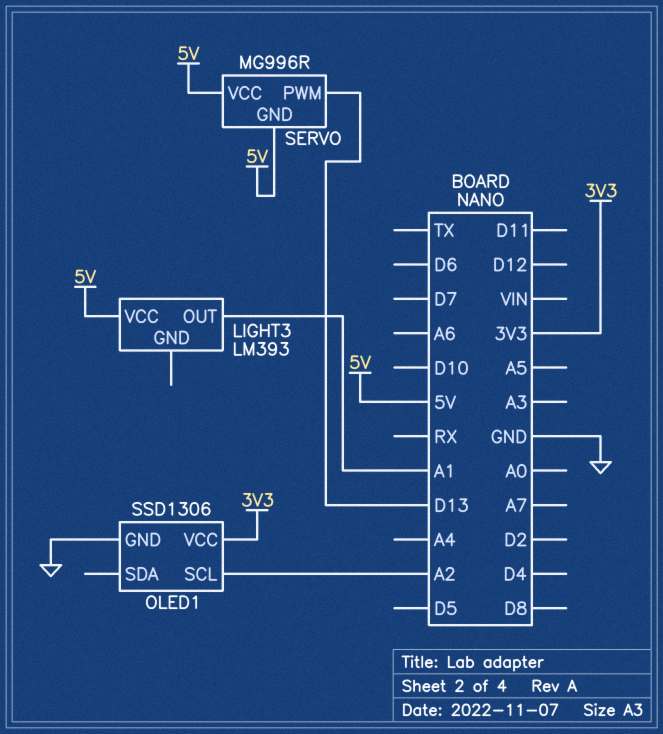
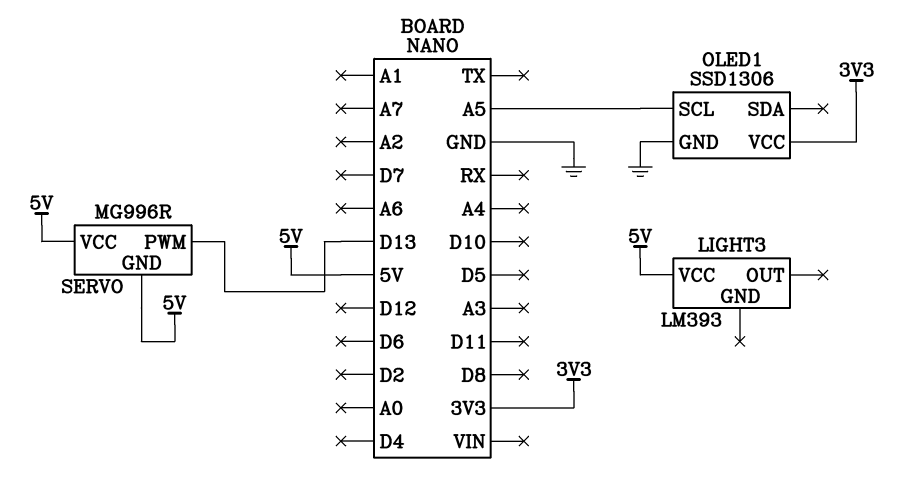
LIGHT3 pin OUT: A1 -> none
OLED1 pin SCL: A2 -> A5

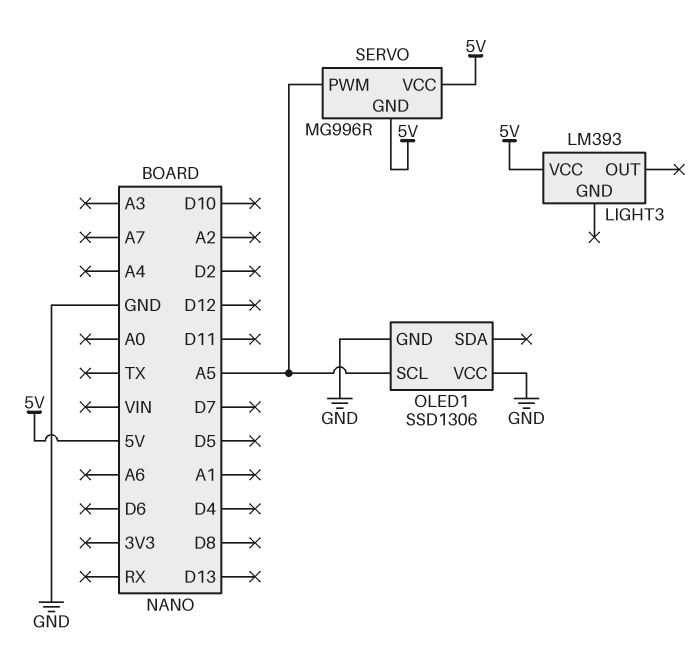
OLED1 pin VCC: 3V3 -> GND
SERVO pin PWM: D13 -> A5

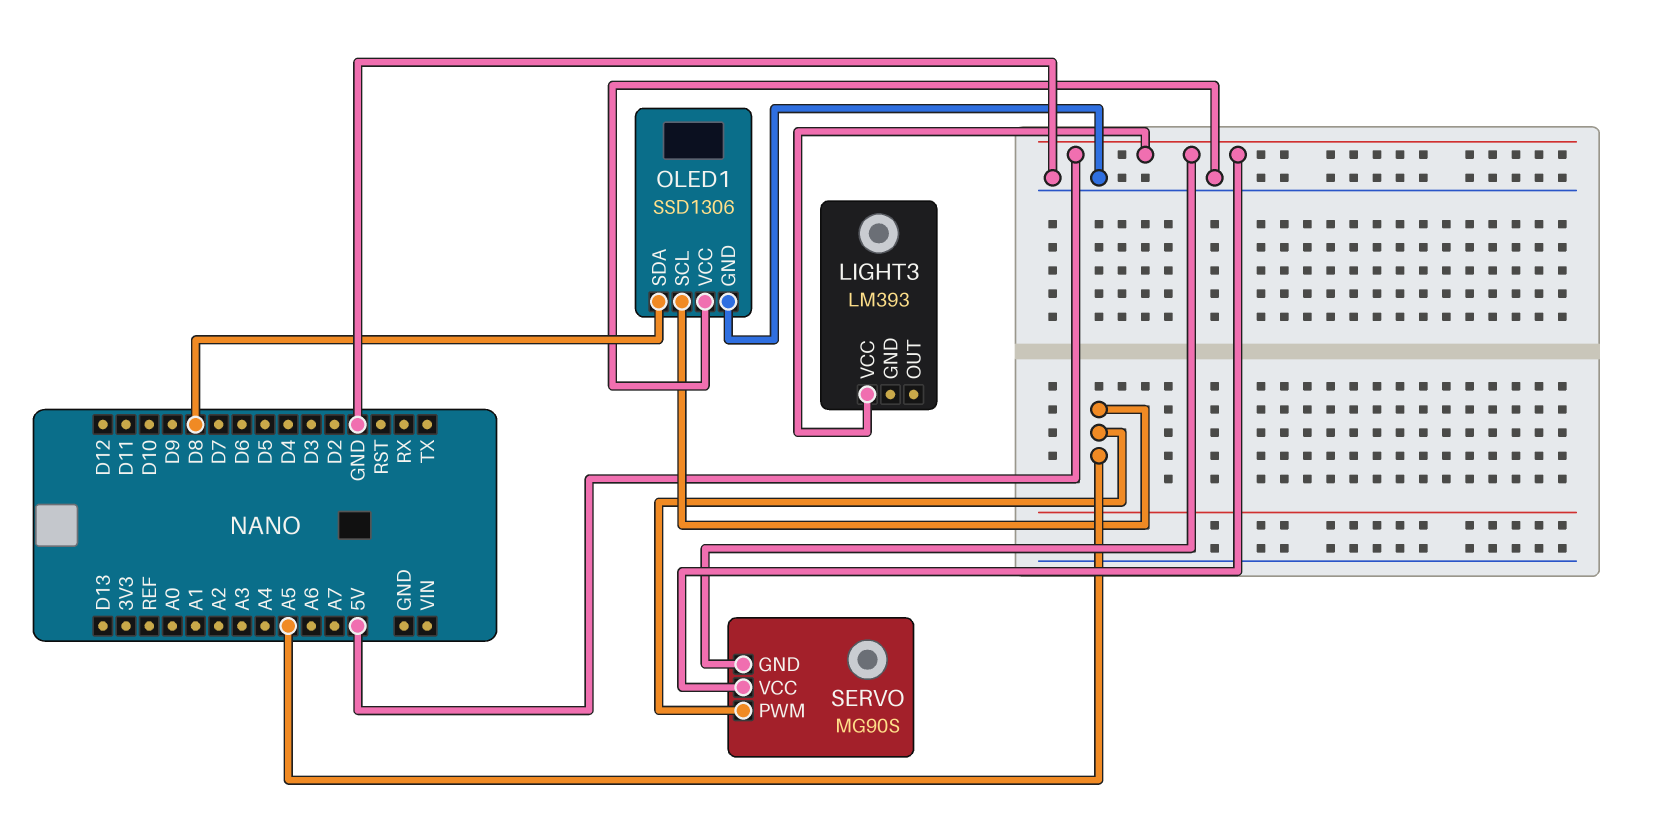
OLED1 pin SDA: none -> D8
SERVO: MG996R -> MG90S

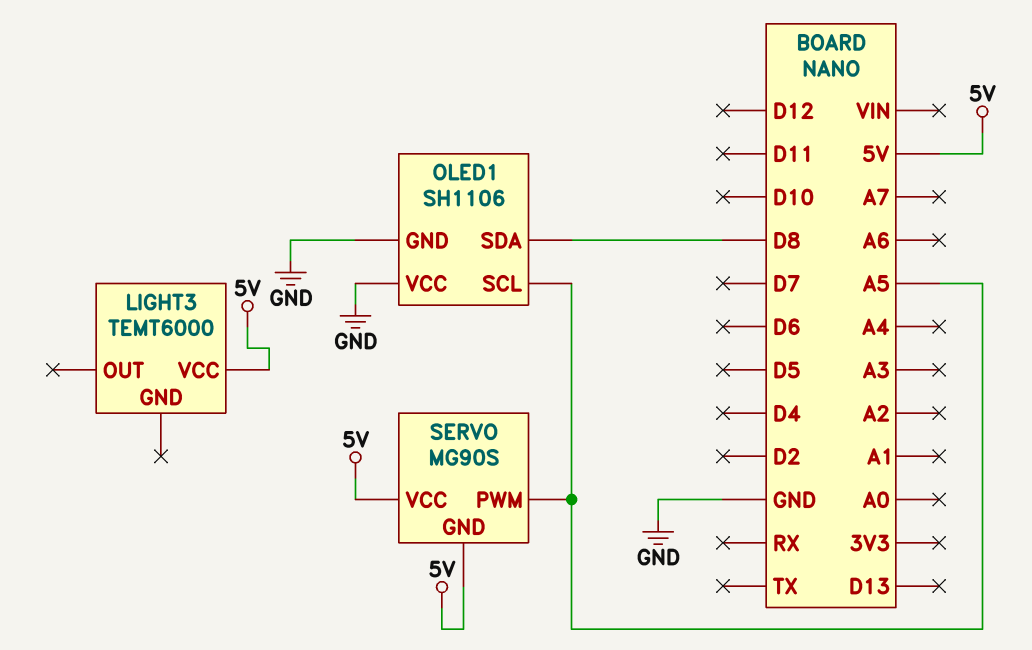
LIGHT3: LM393 -> TEMT6000
OLED1: SSD1306 -> SH1106

